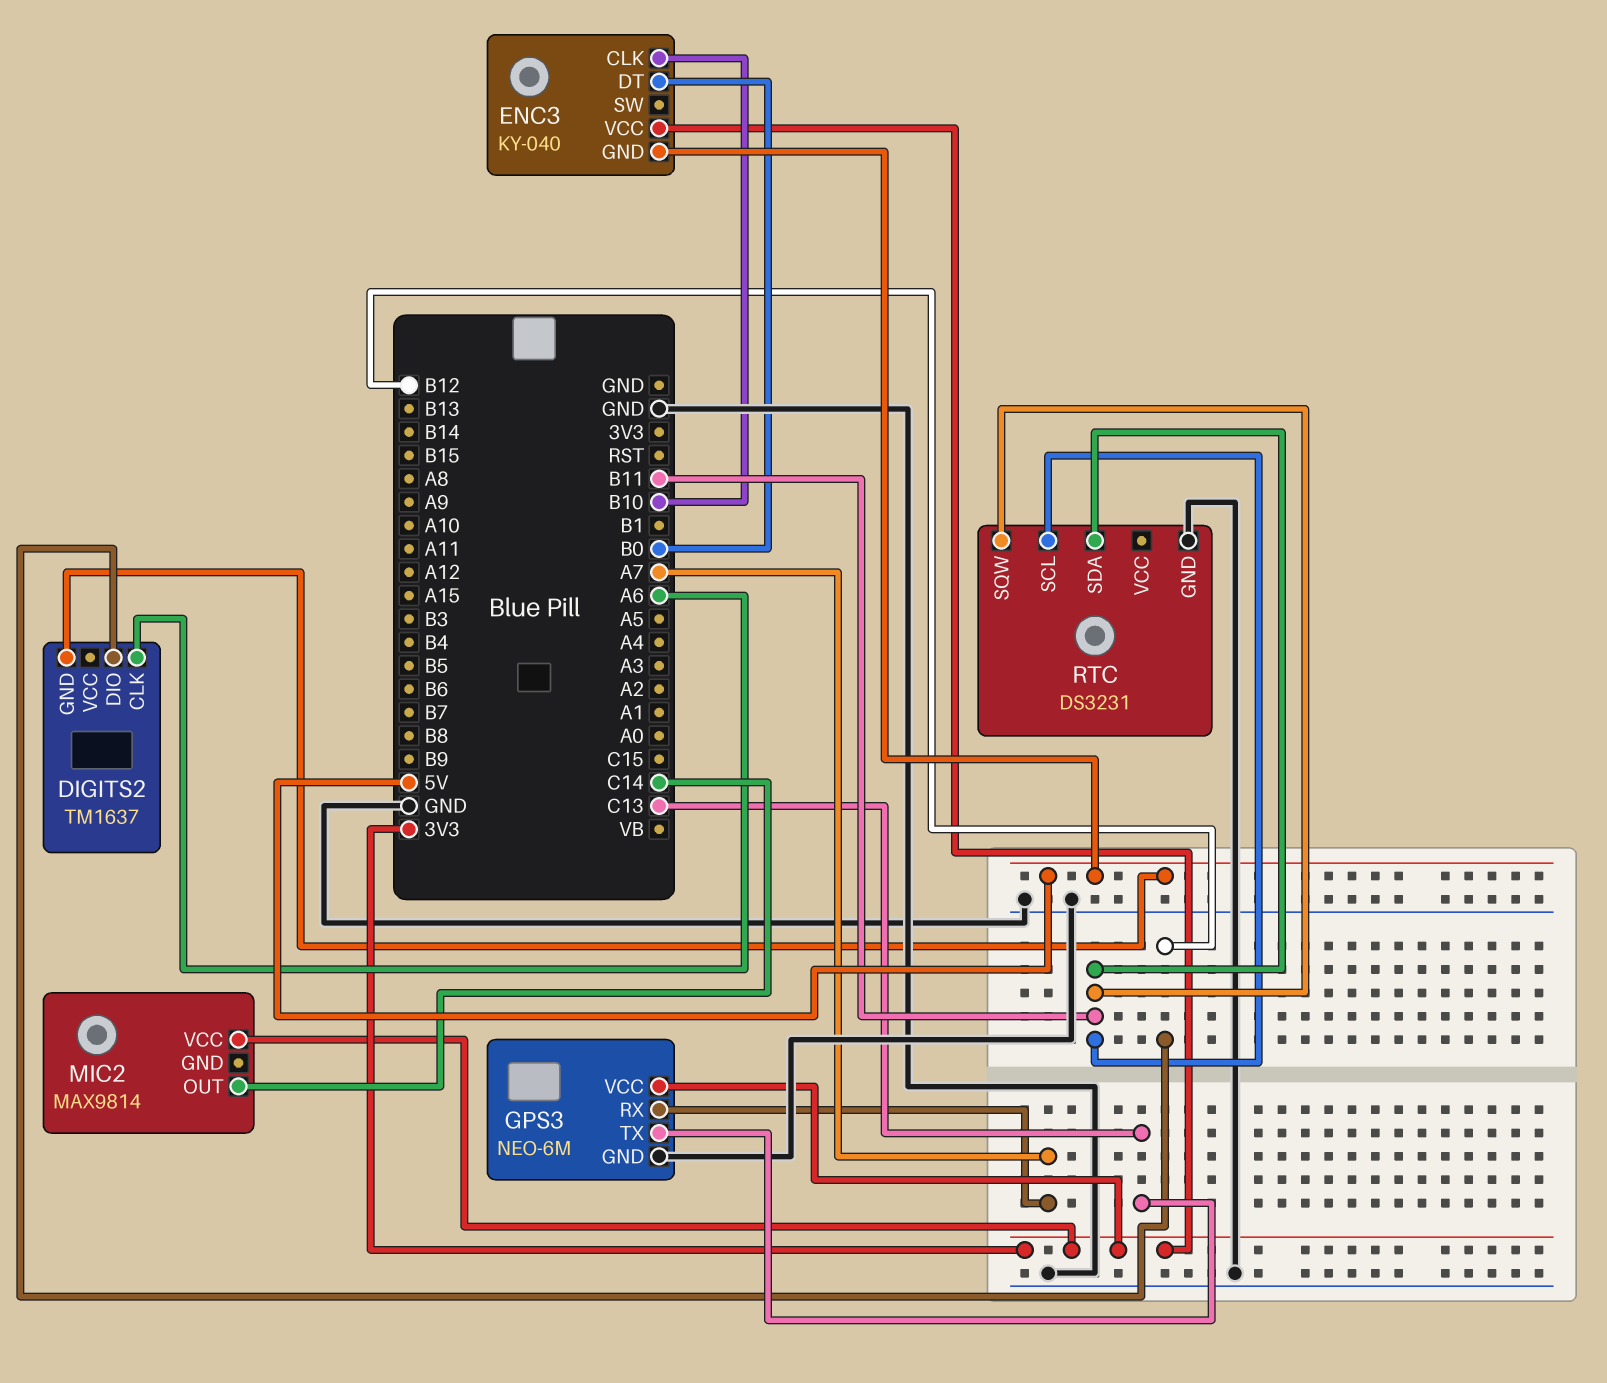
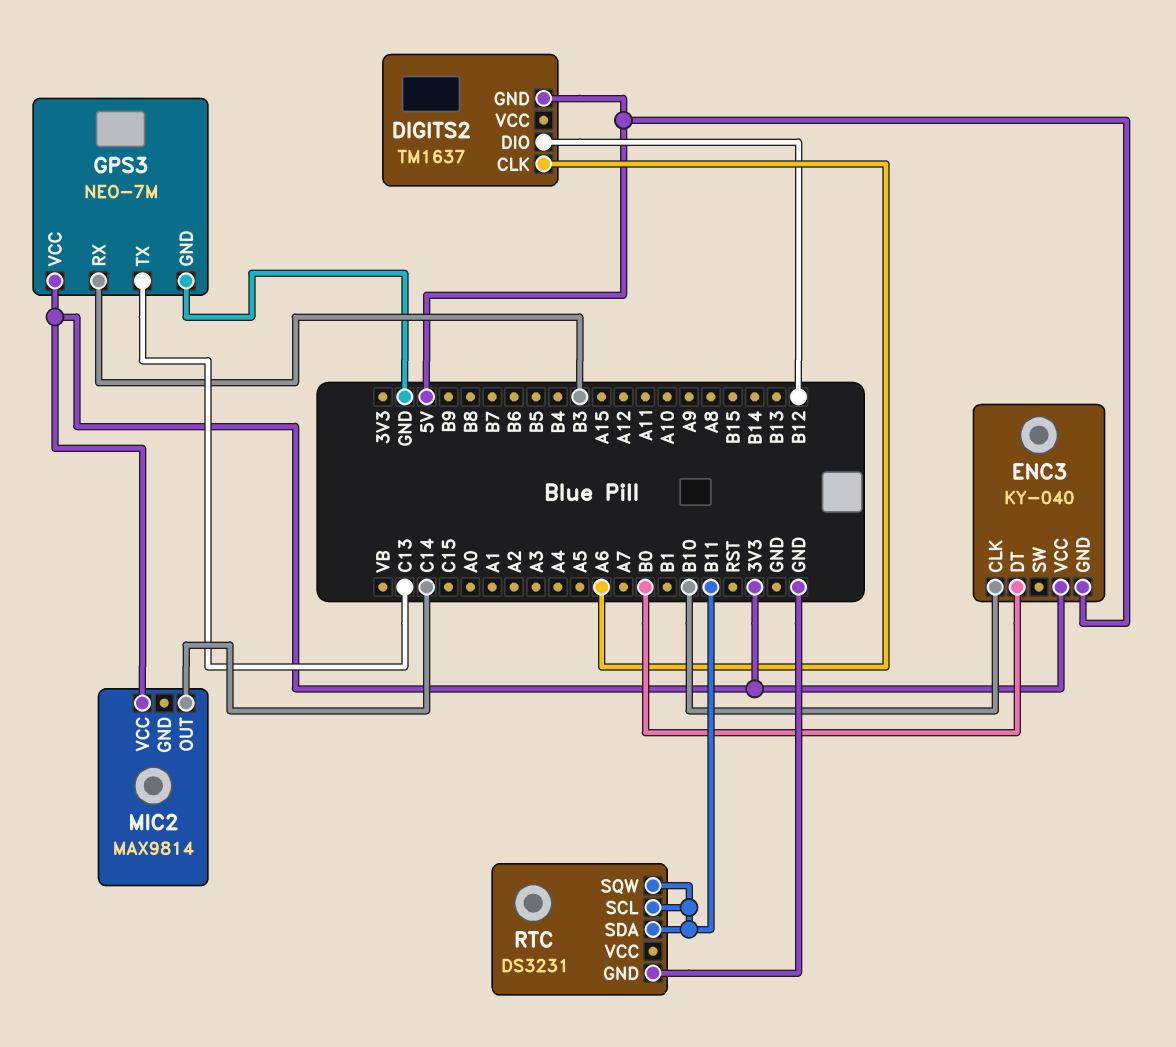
GPS3: NEO-6M -> NEO-7M
GPS3 pin RX: A7 -> B3

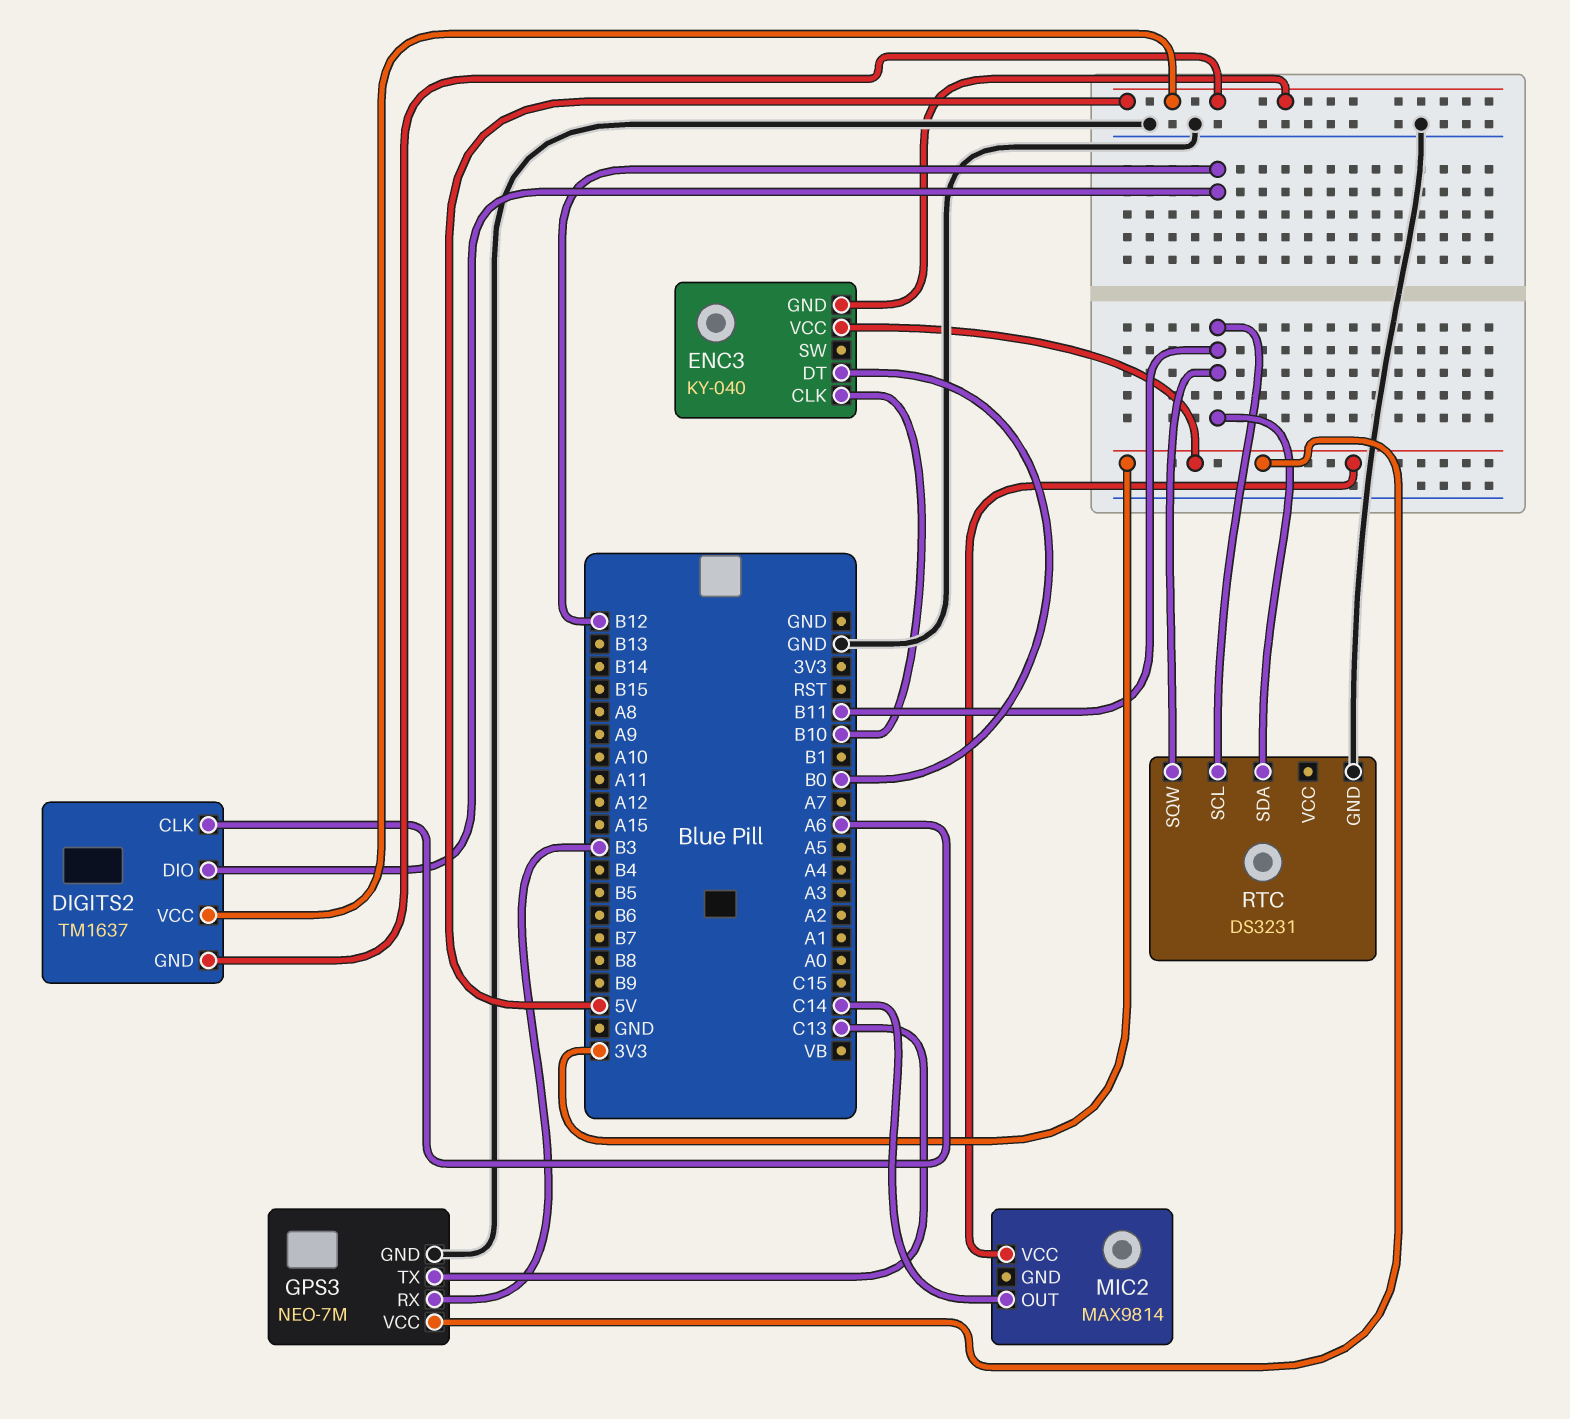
DIGITS2 pin VCC: none -> 5V

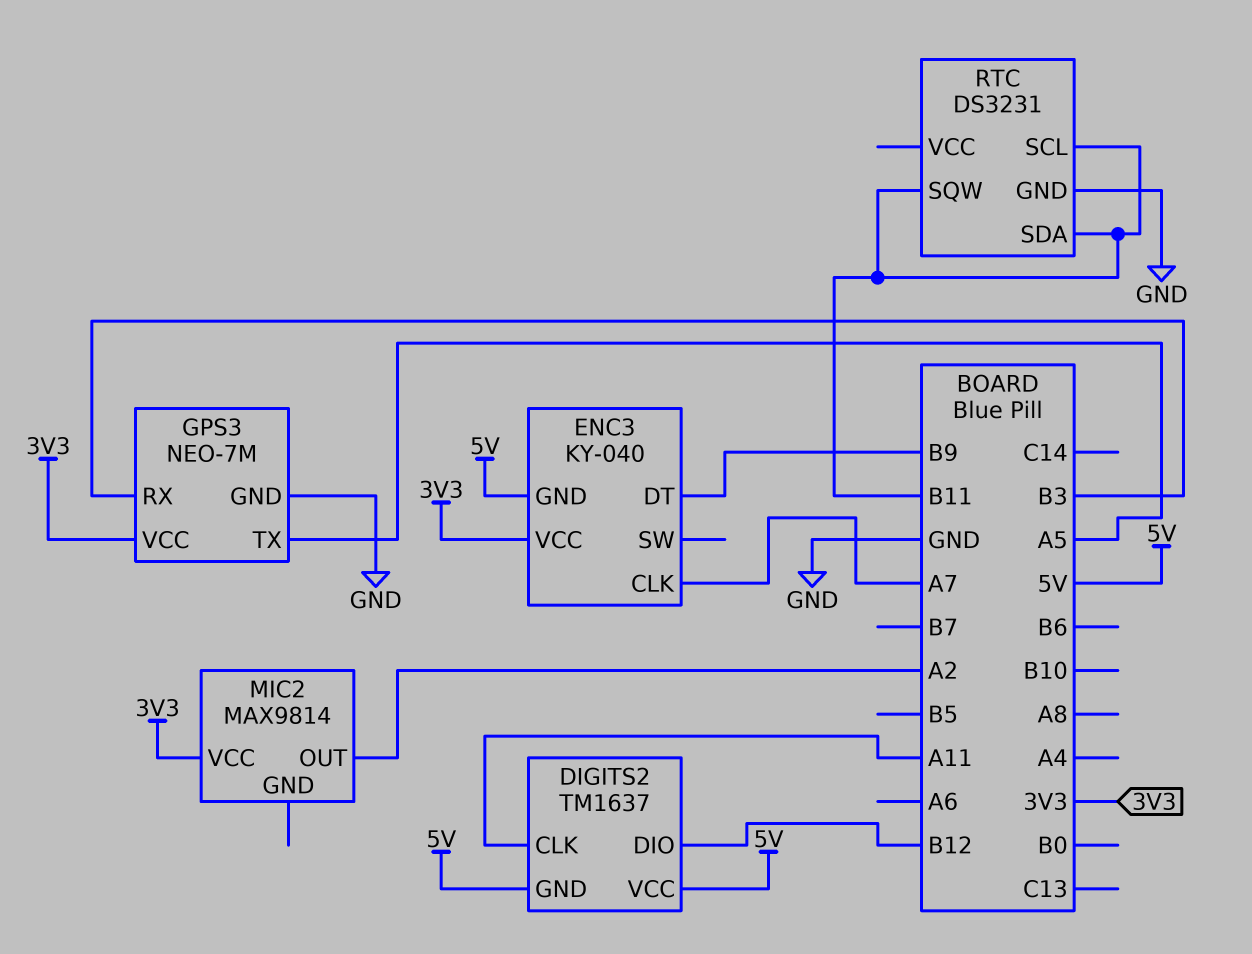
DIGITS2 pin CLK: A6 -> A11
ENC3 pin CLK: B10 -> A7
ENC3 pin DT: B0 -> B9
GPS3 pin TX: C13 -> A5
MIC2 pin OUT: C14 -> A2

